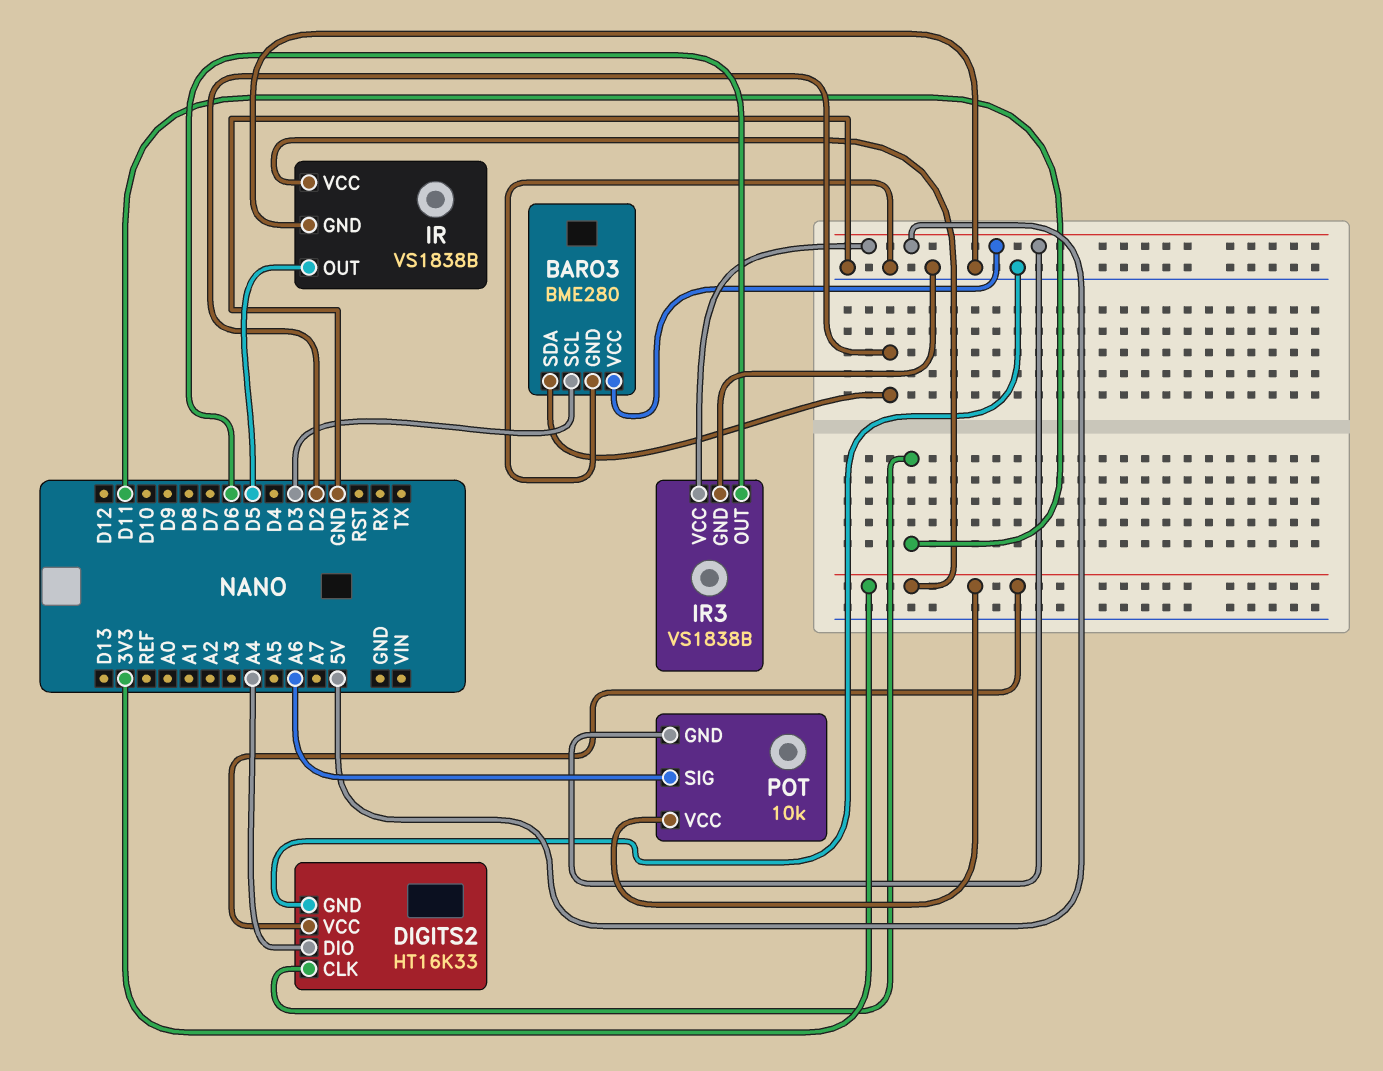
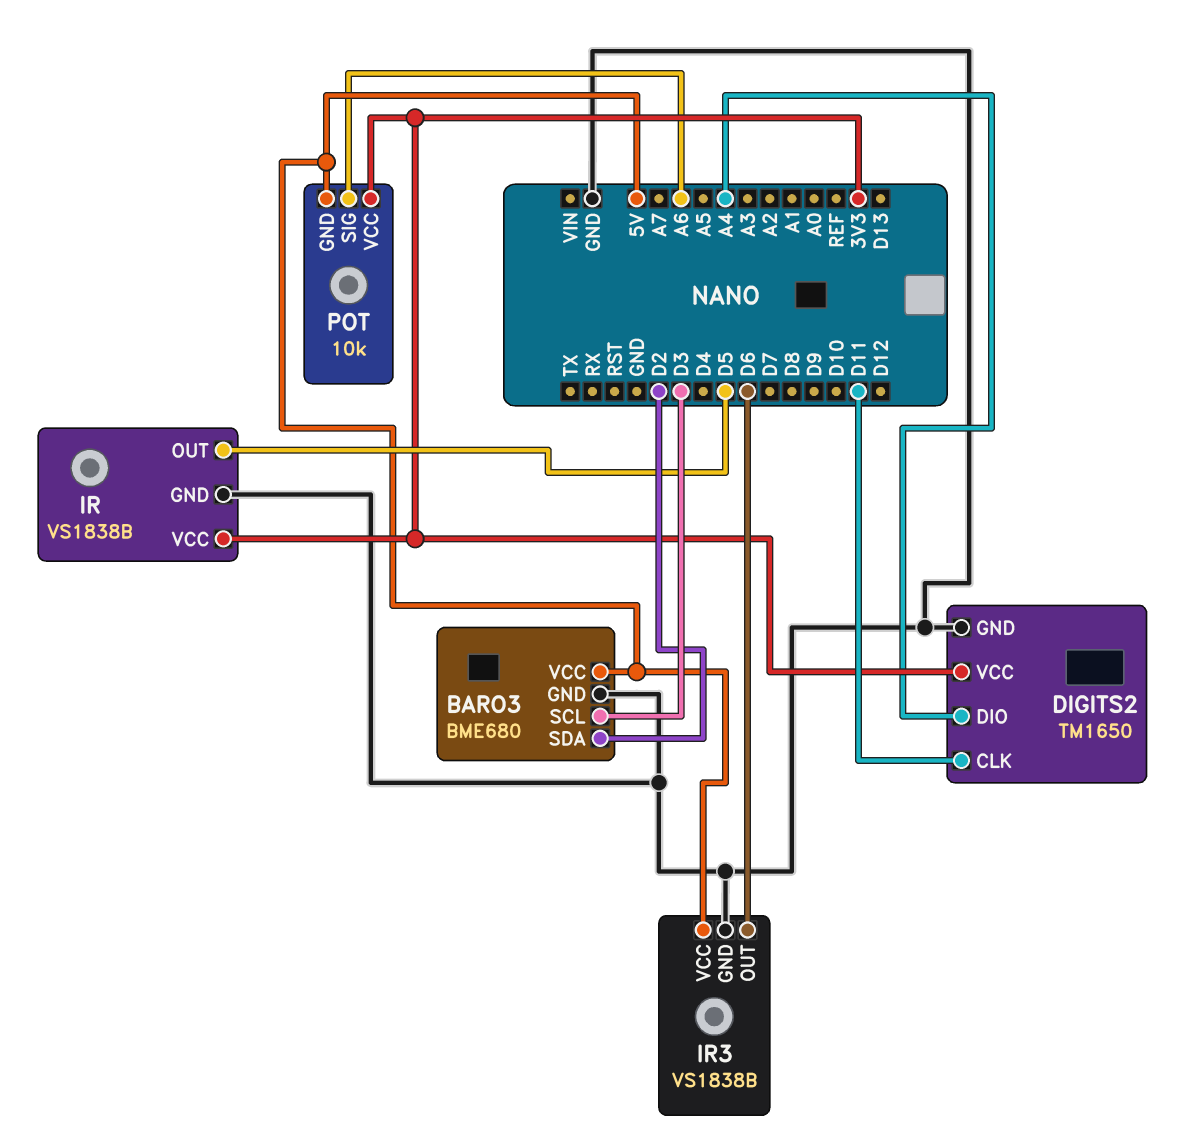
BARO3: BME280 -> BME680
DIGITS2: HT16K33 -> TM1650

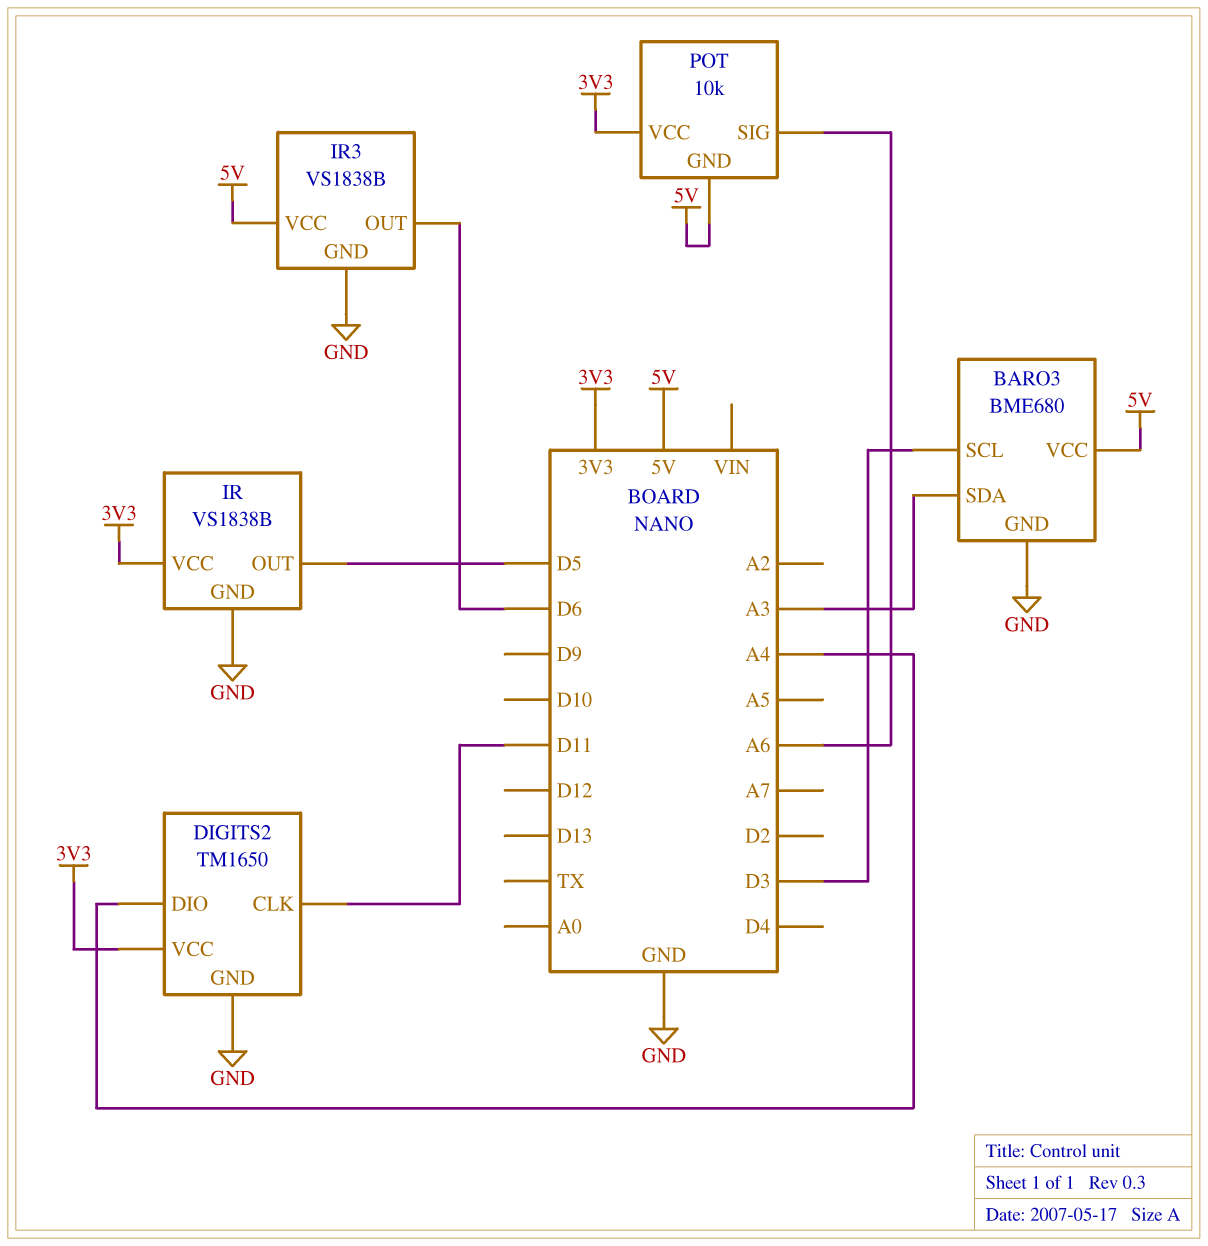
BARO3 pin SDA: D2 -> A3

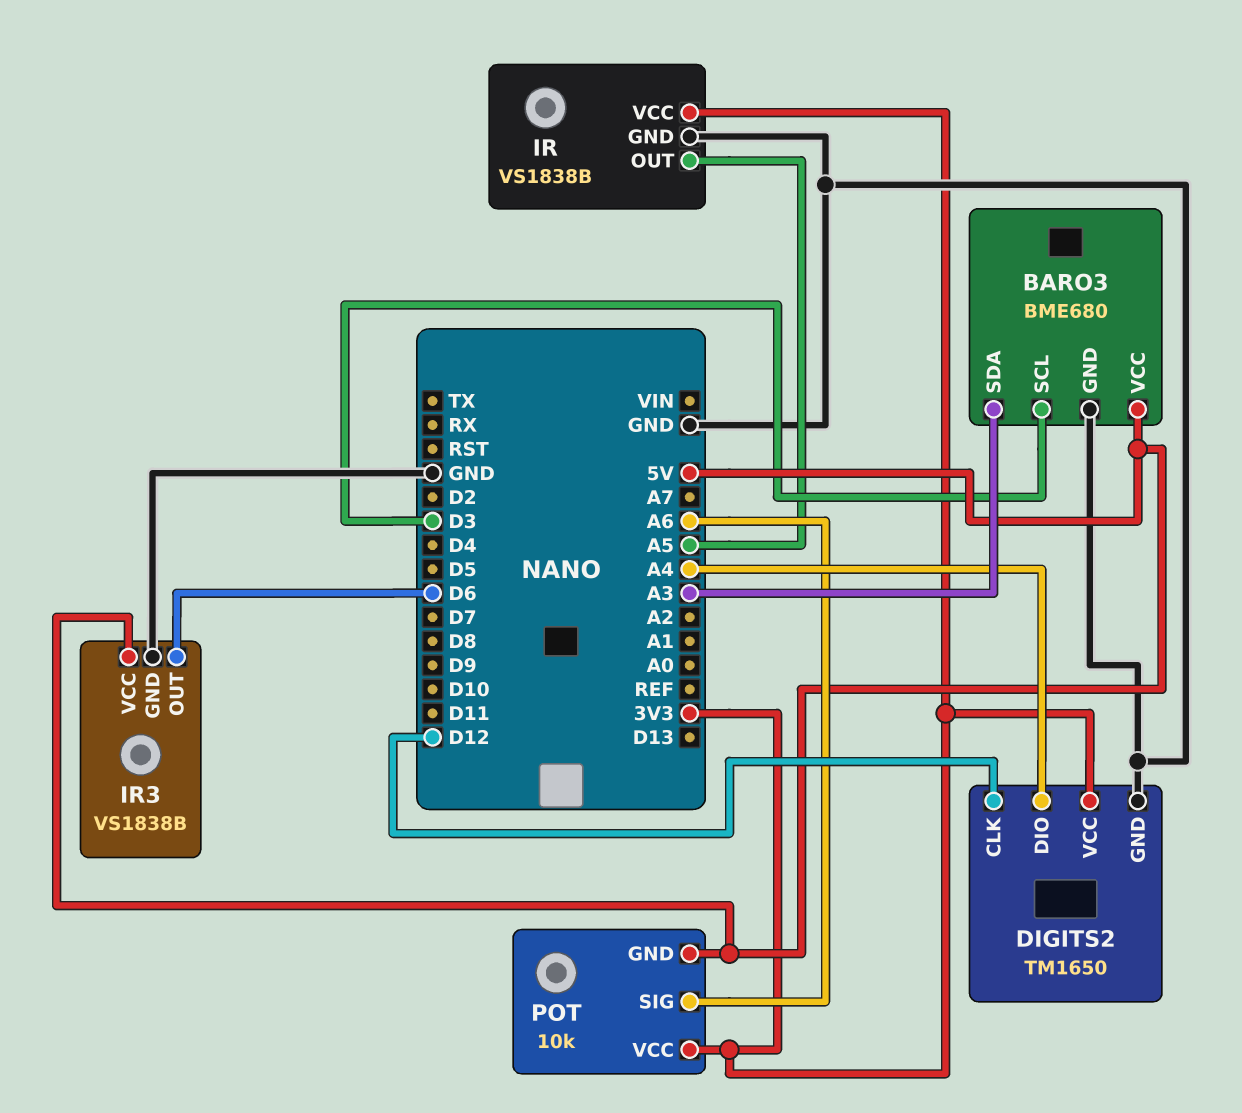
DIGITS2 pin CLK: D11 -> D12
IR pin OUT: D5 -> A5

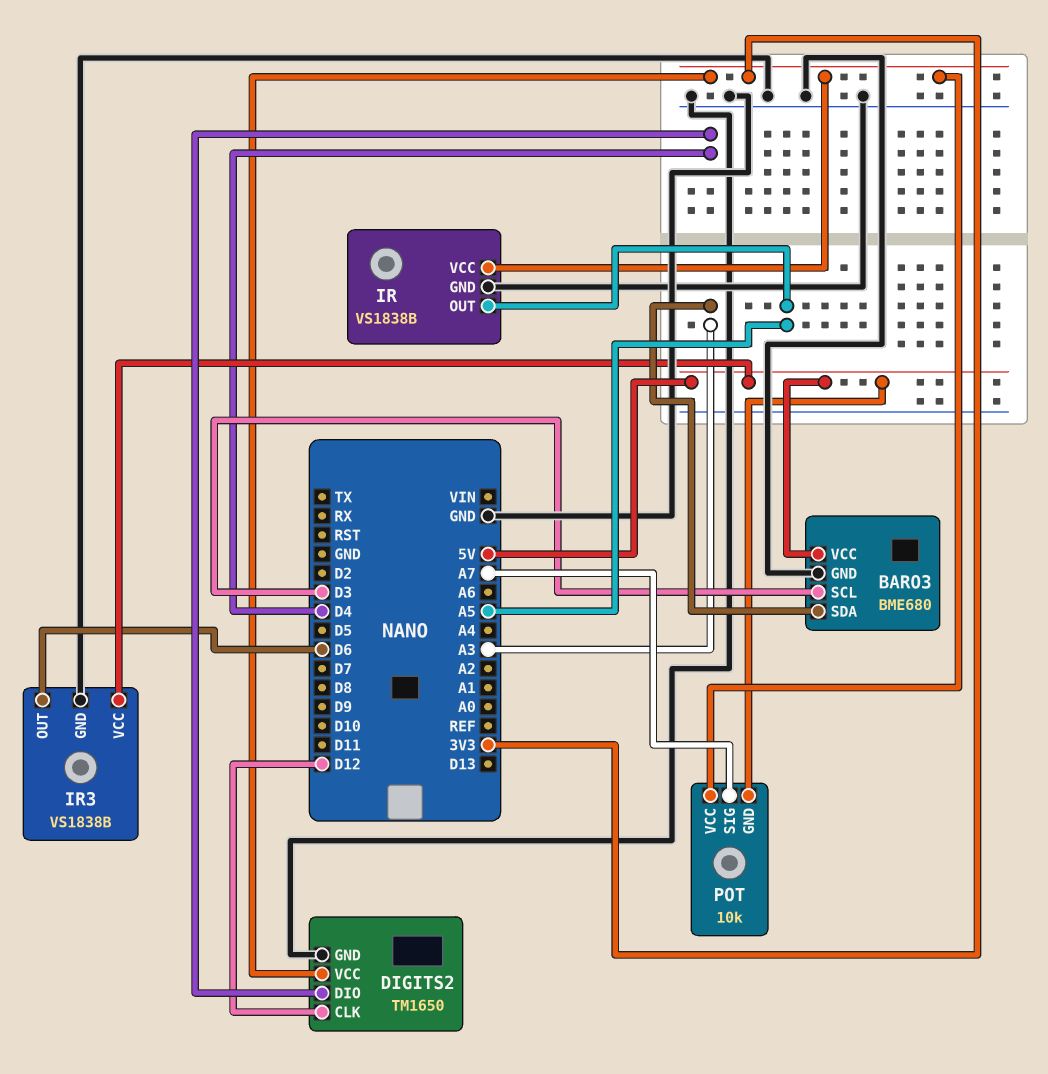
DIGITS2 pin DIO: A4 -> D4
POT pin SIG: A6 -> A7

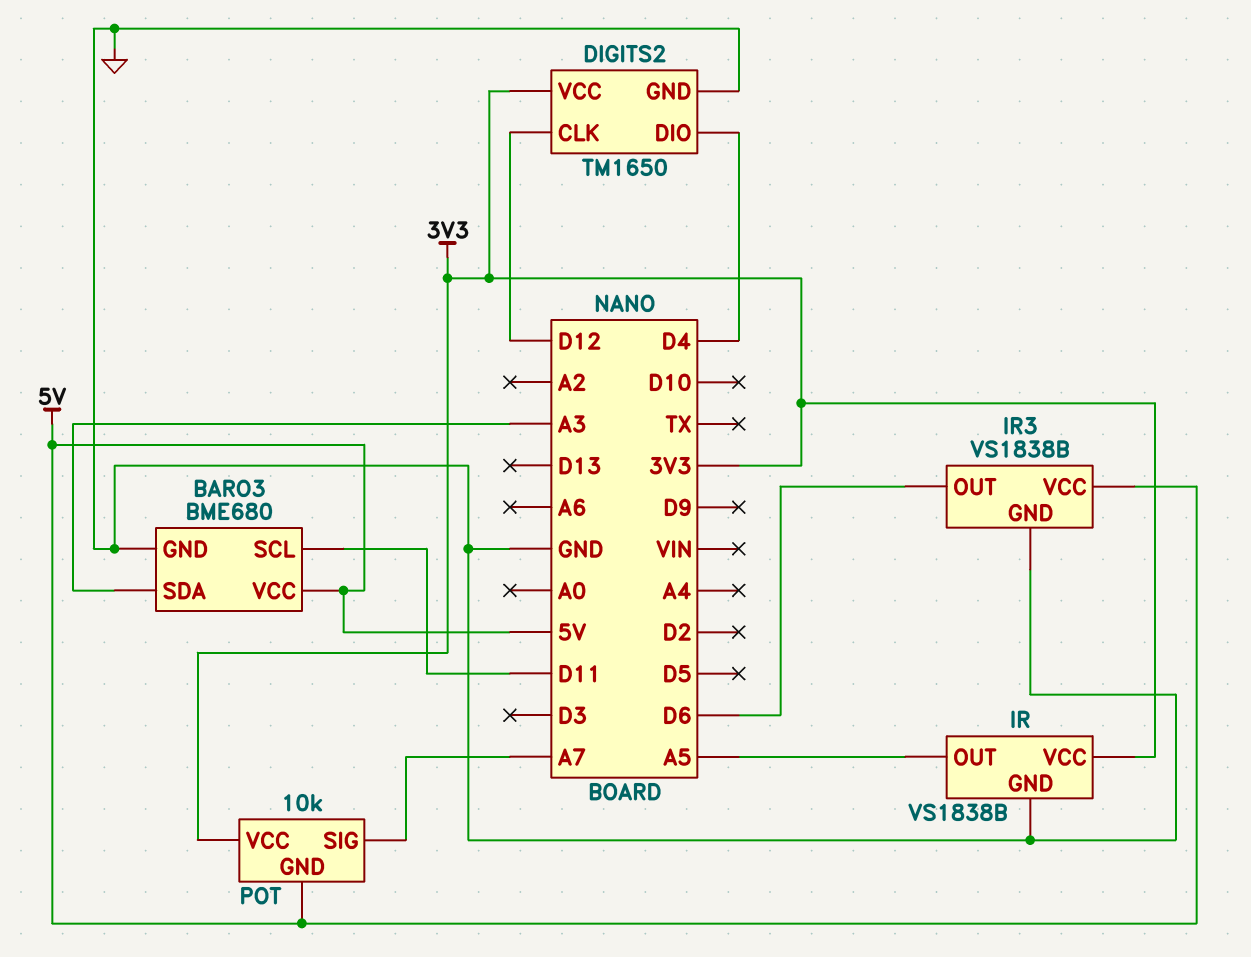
BARO3 pin SCL: D3 -> D11

